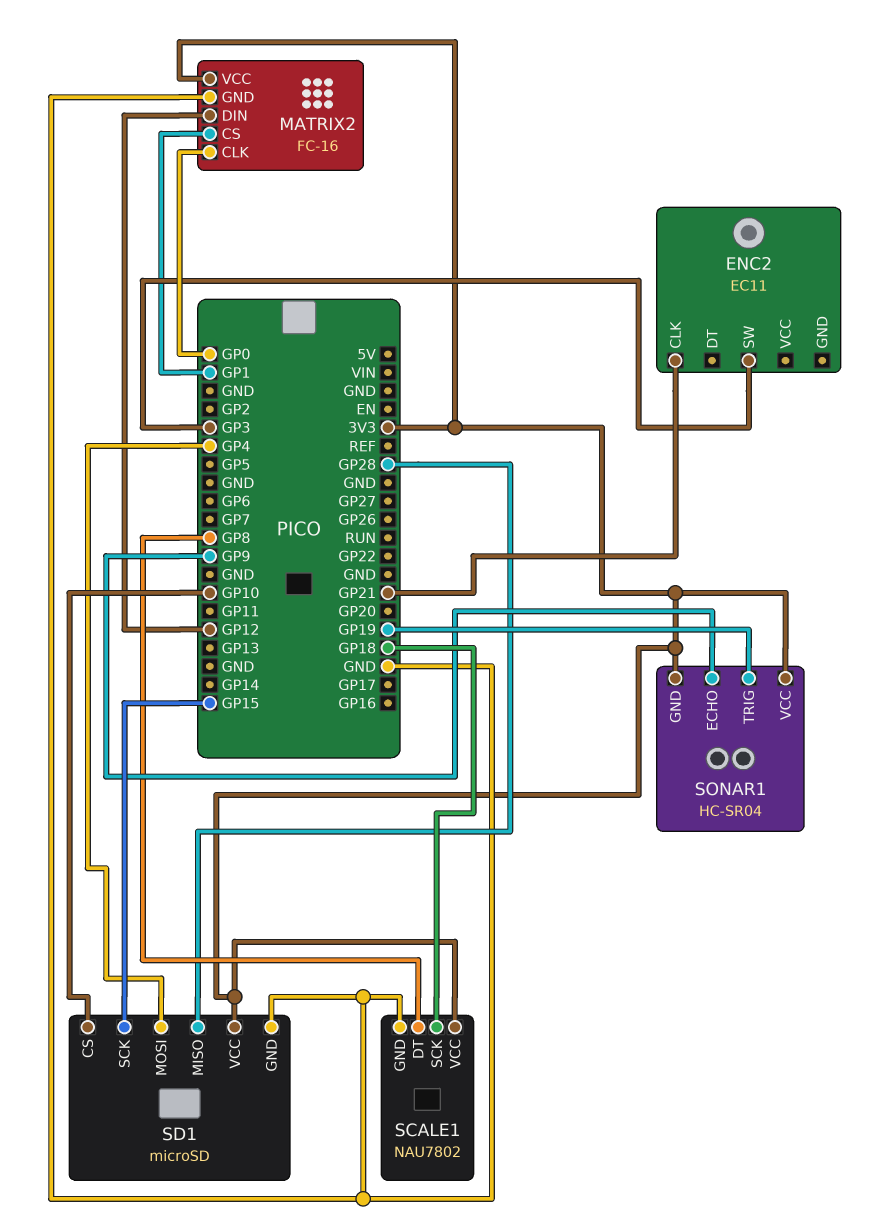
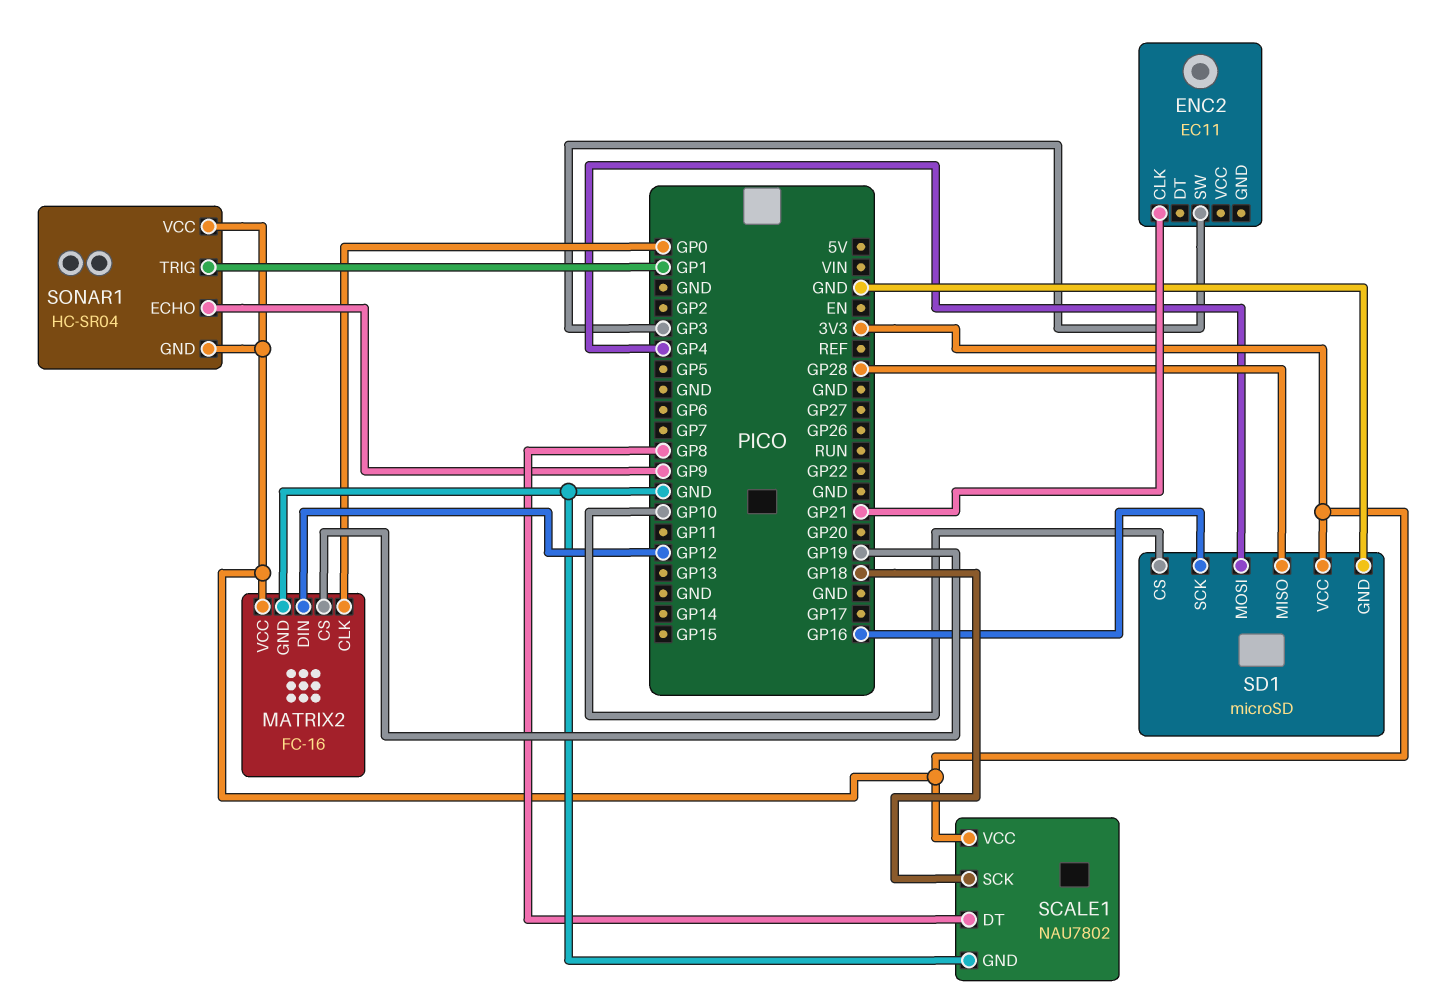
MATRIX2 pin CS: GP1 -> GP19
SD1 pin SCK: GP15 -> GP16
SONAR1 pin TRIG: GP19 -> GP1

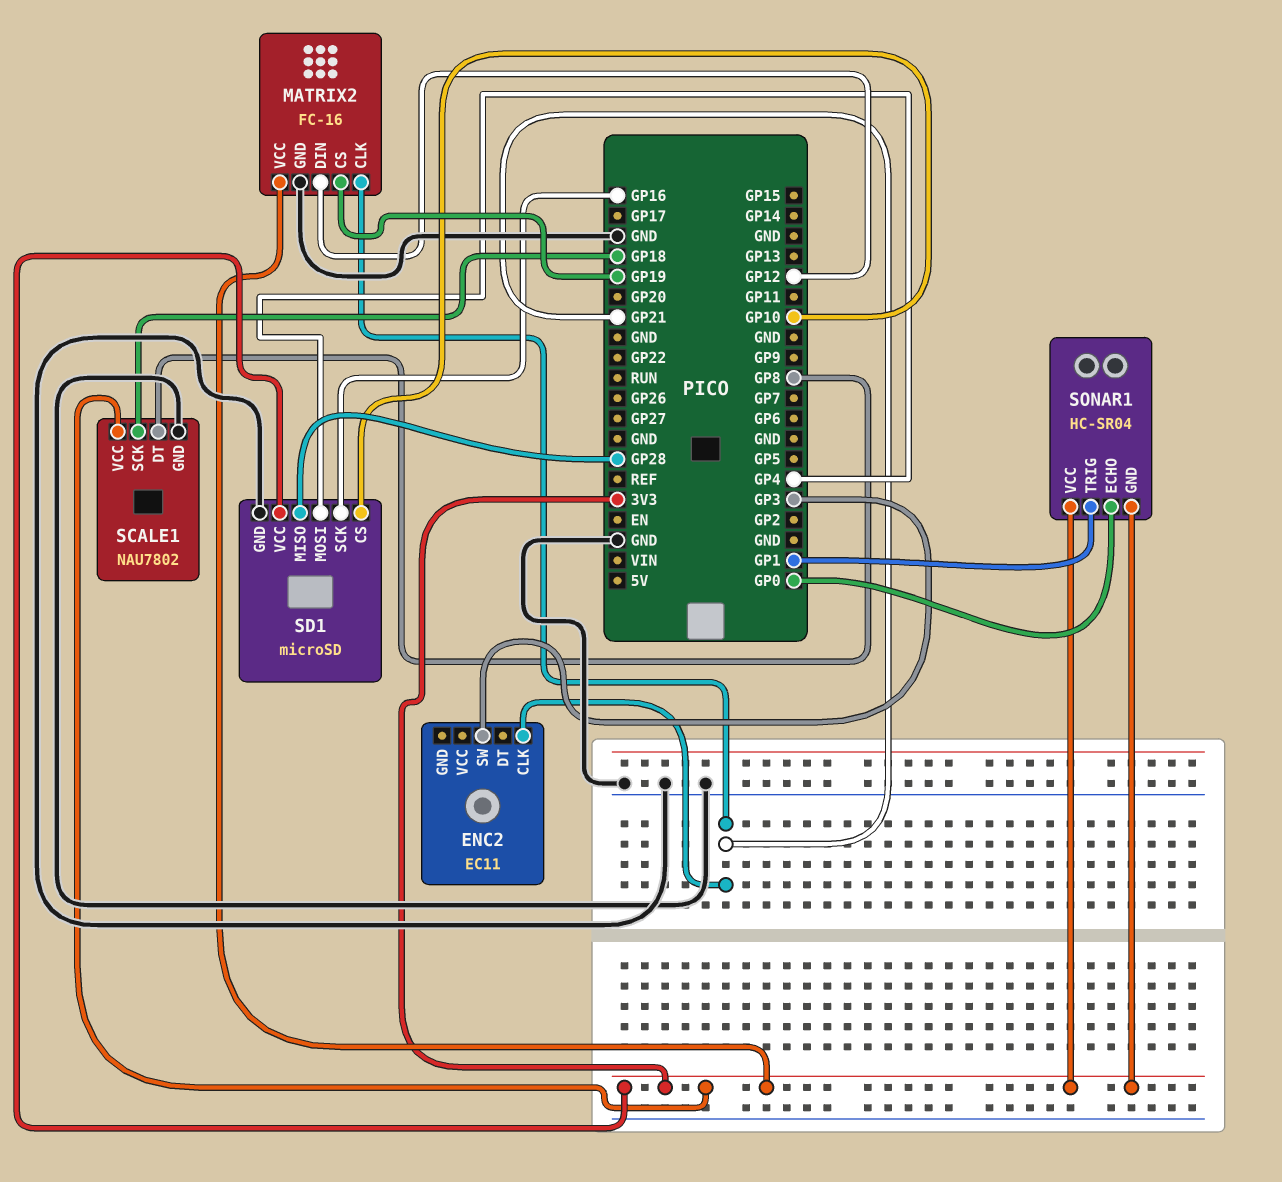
MATRIX2 pin CLK: GP0 -> GP21
SONAR1 pin ECHO: GP9 -> GP0

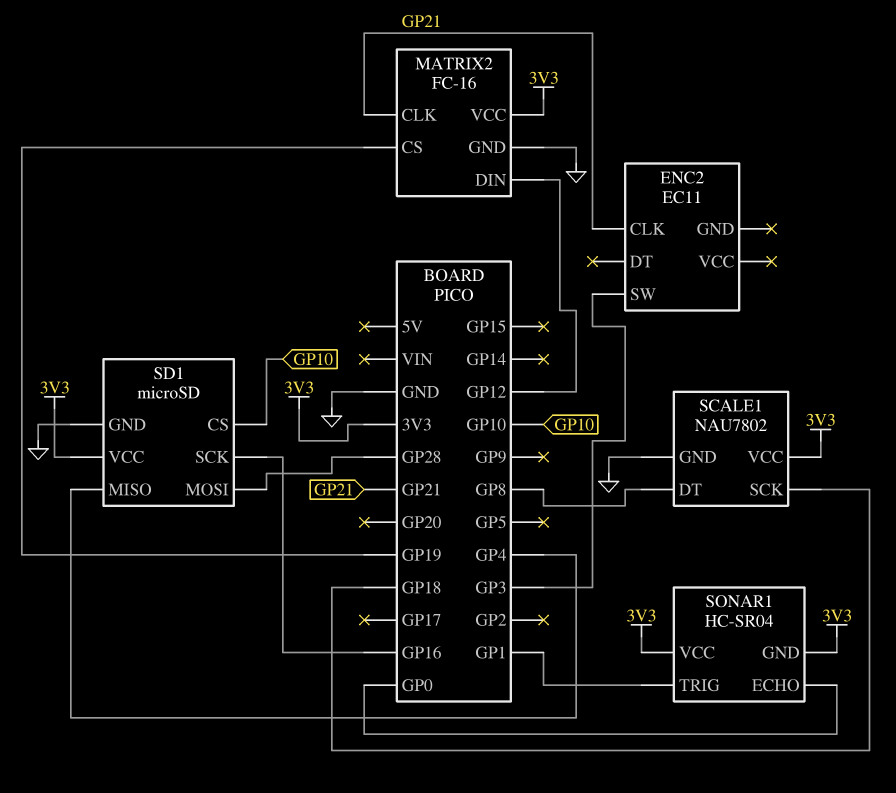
SD1 pin MISO: GP28 -> GP4
SD1 pin MOSI: GP4 -> GP28

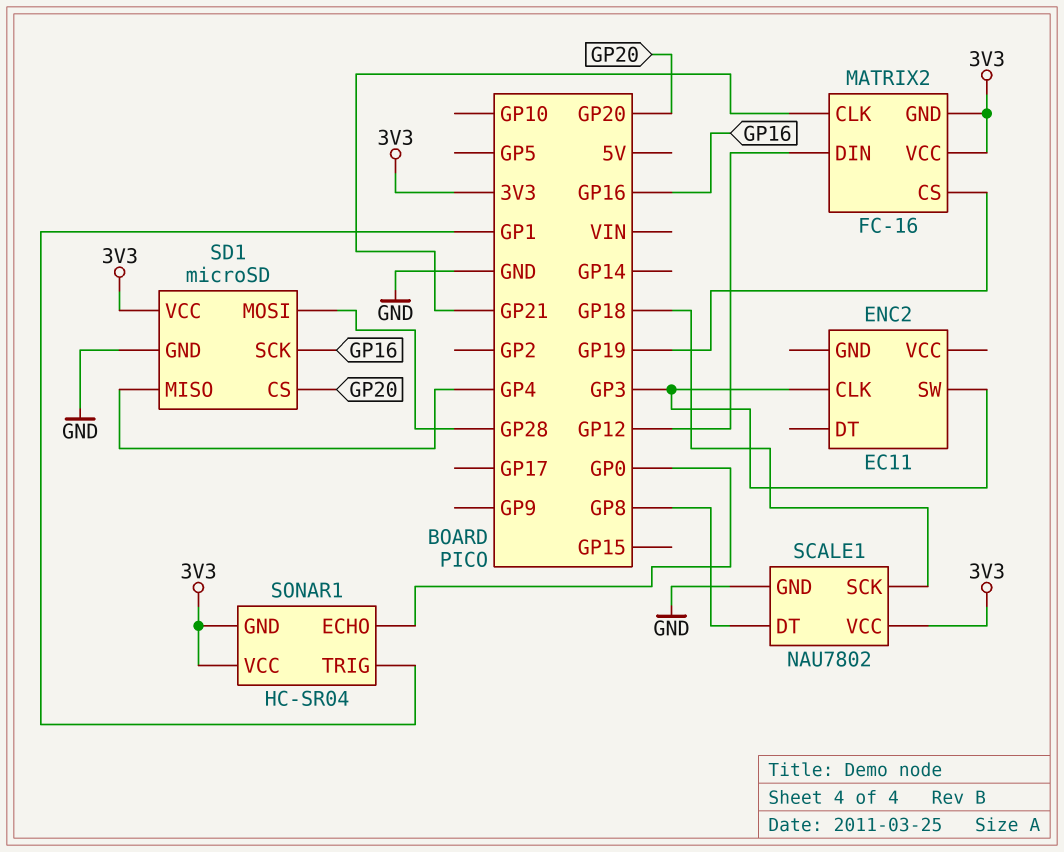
ENC2 pin CLK: GP21 -> GP3
MATRIX2 pin GND: GND -> 3V3
SD1 pin CS: GP10 -> GP20

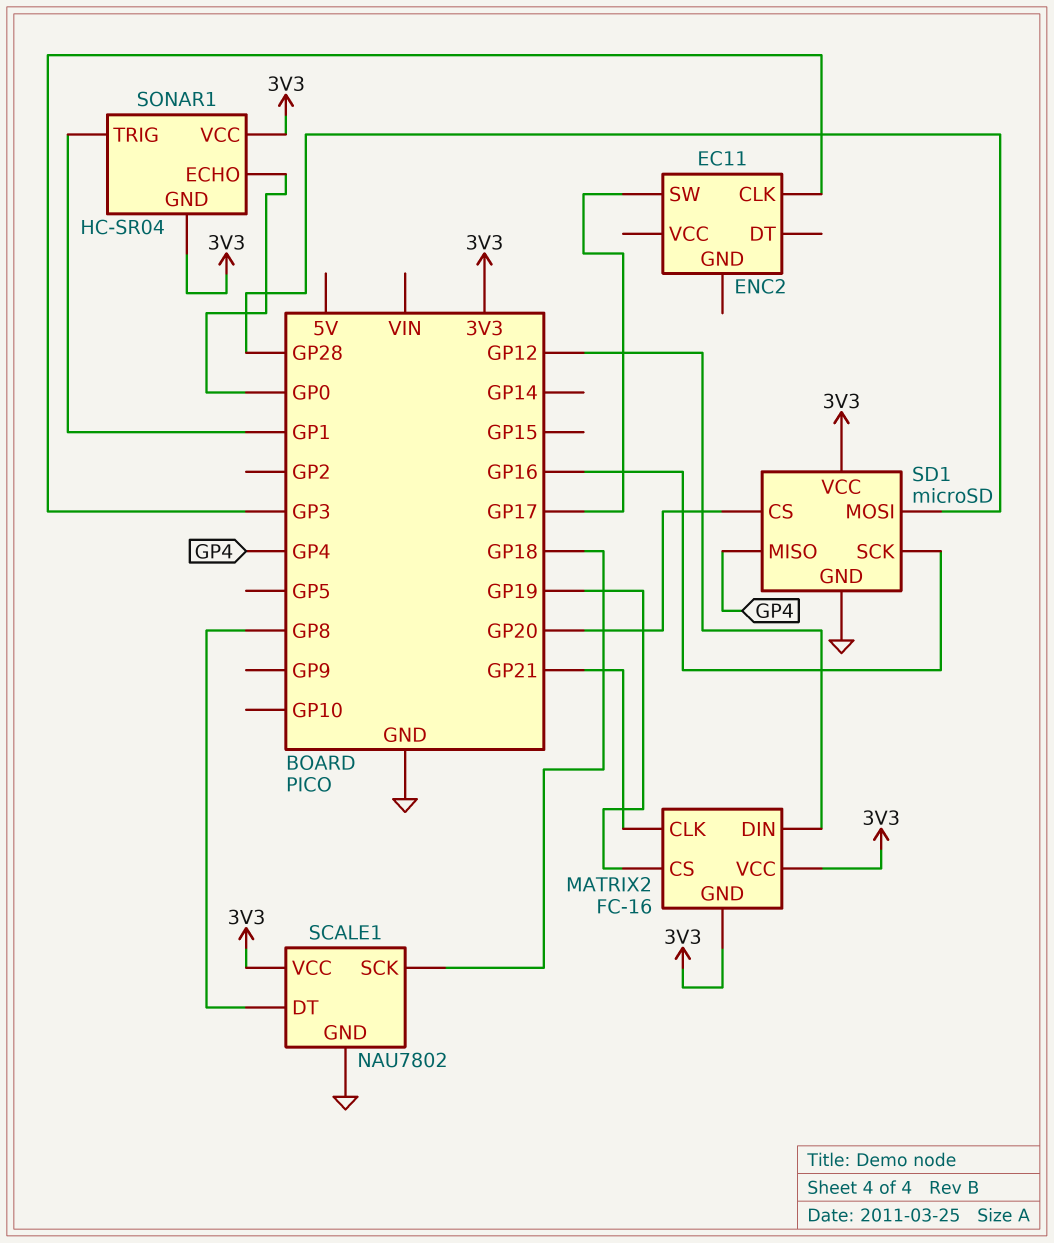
ENC2 pin SW: GP3 -> GP17

